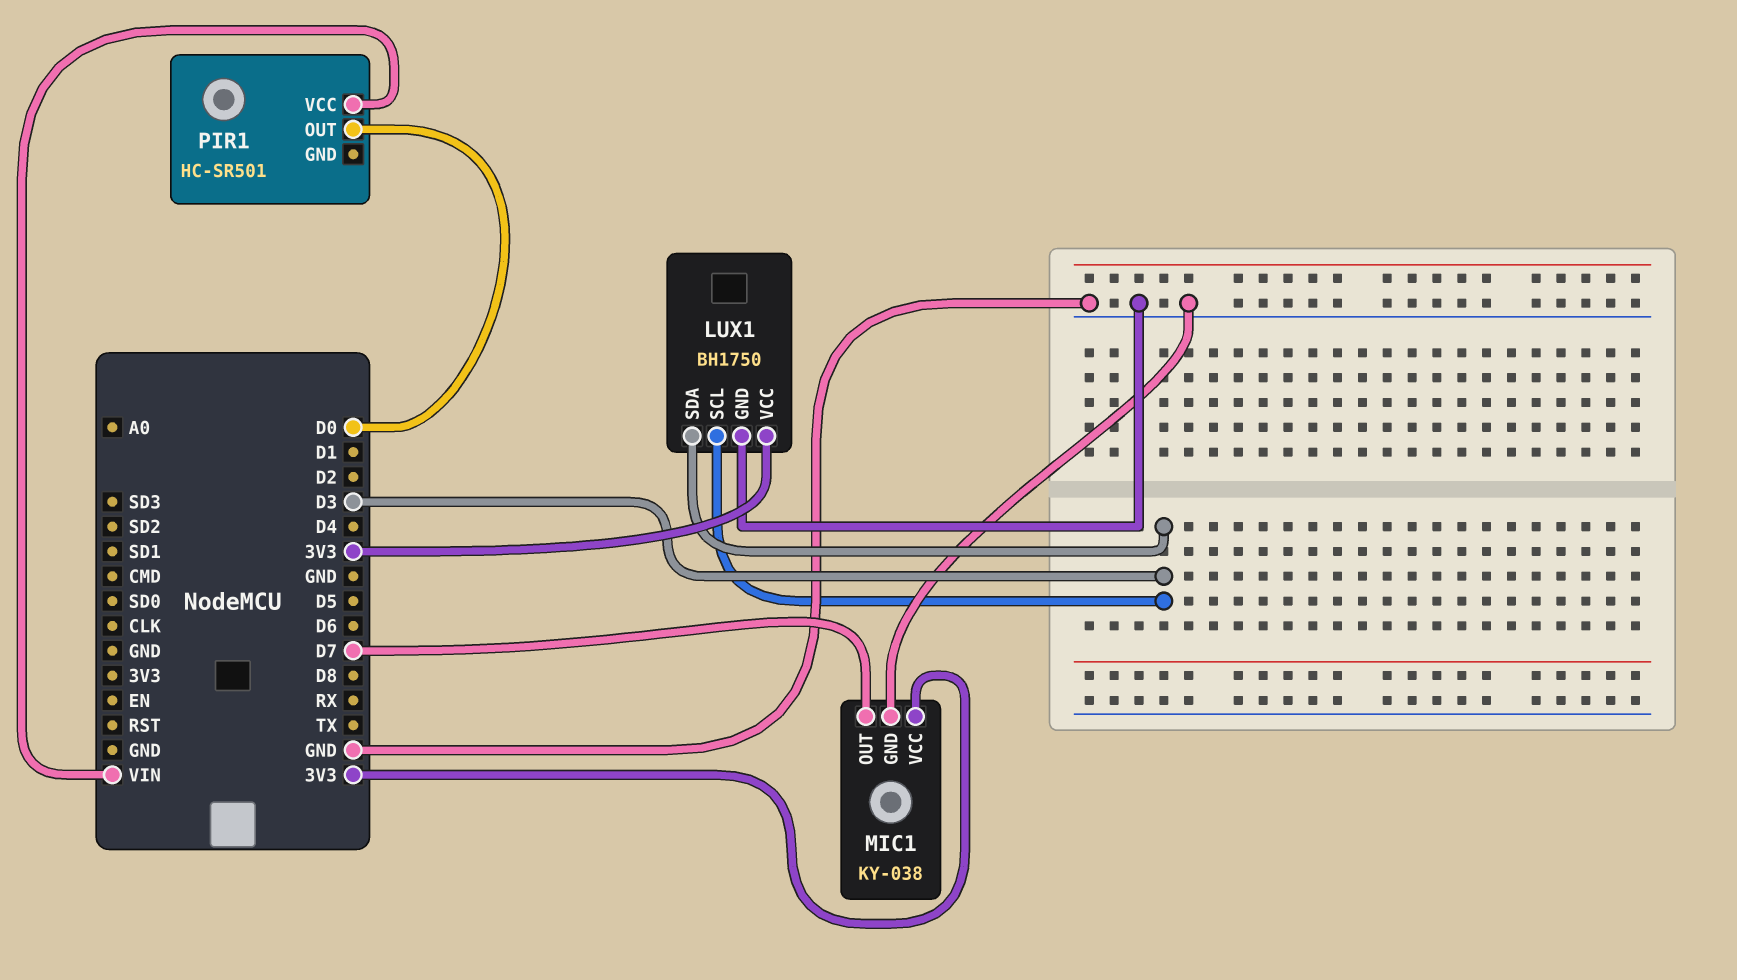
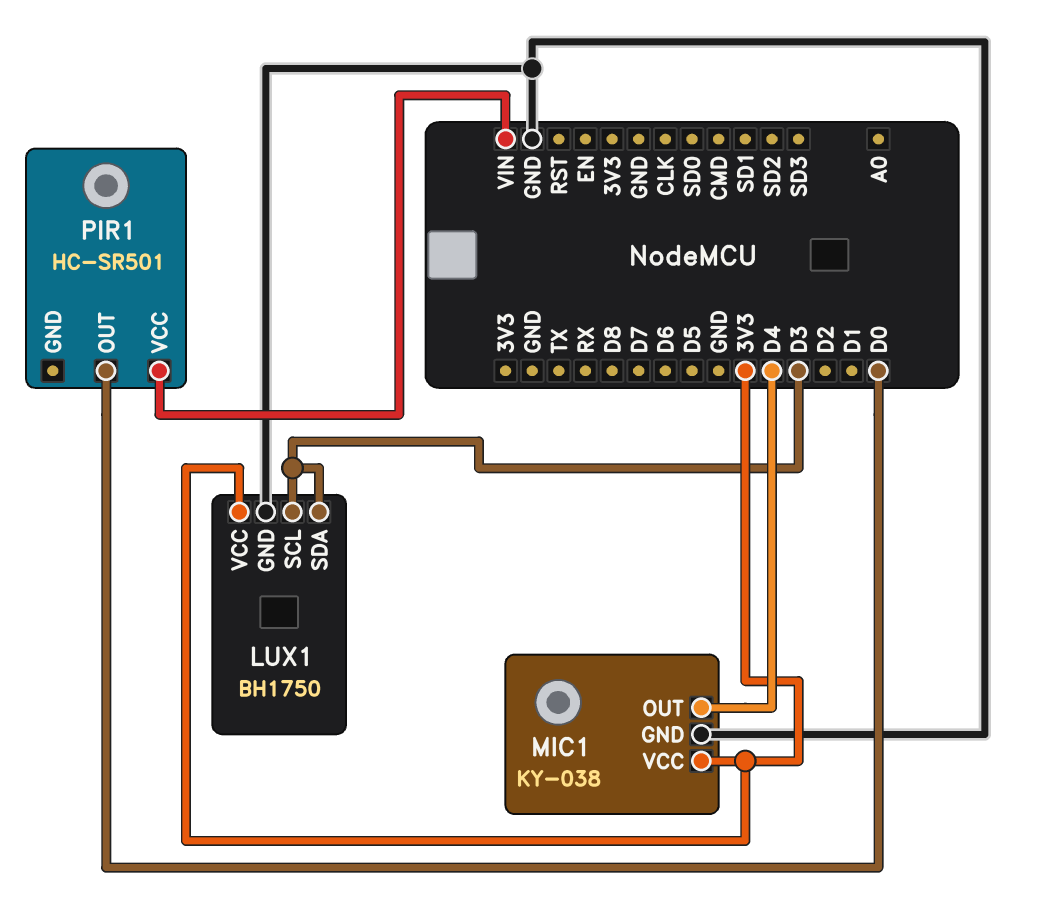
MIC1 pin OUT: D7 -> D4

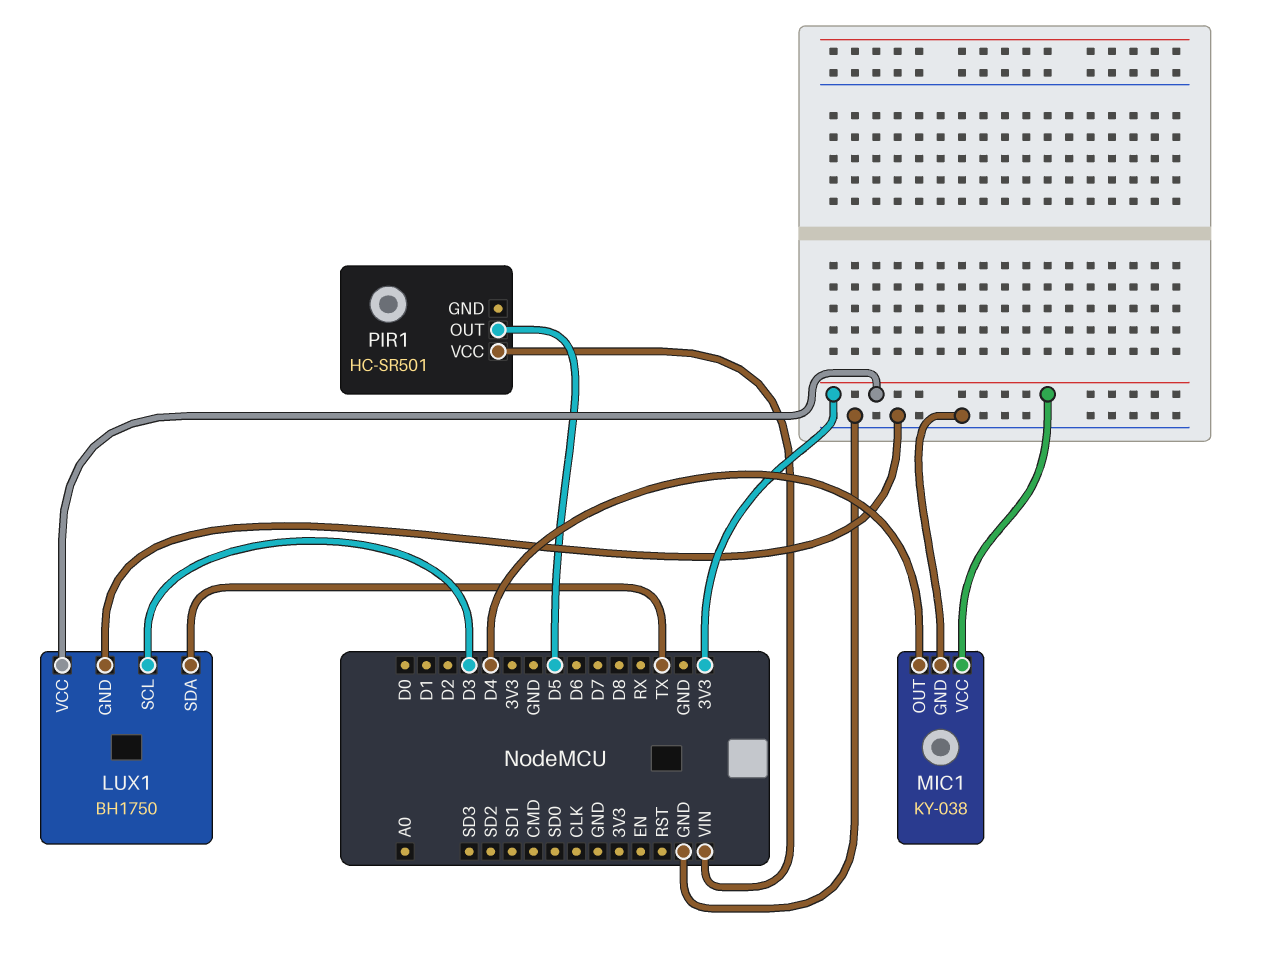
LUX1 pin SDA: D3 -> TX
PIR1 pin OUT: D0 -> D5

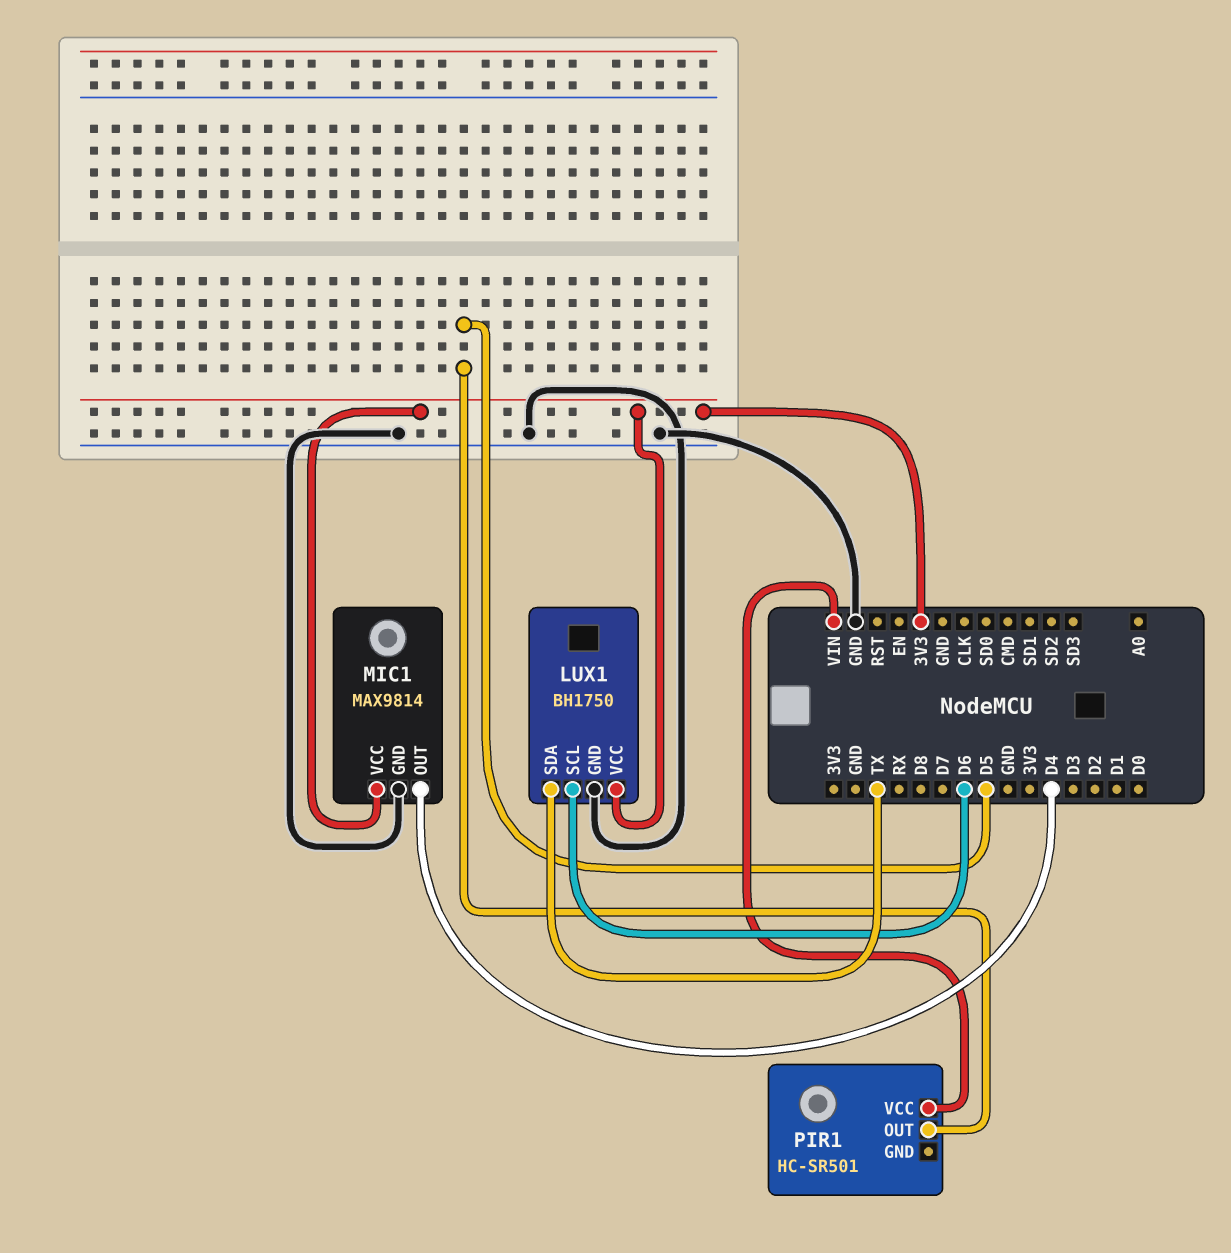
LUX1 pin SCL: D3 -> D6
MIC1: KY-038 -> MAX9814

